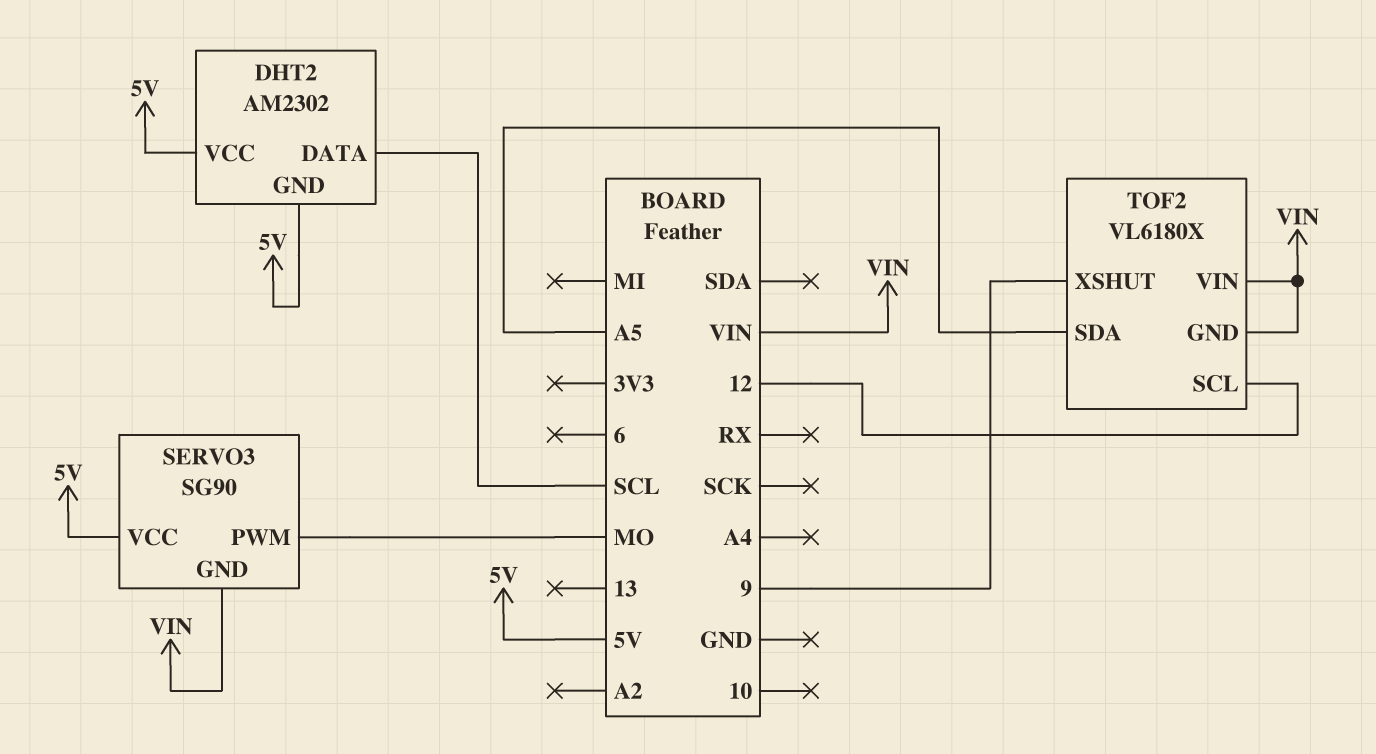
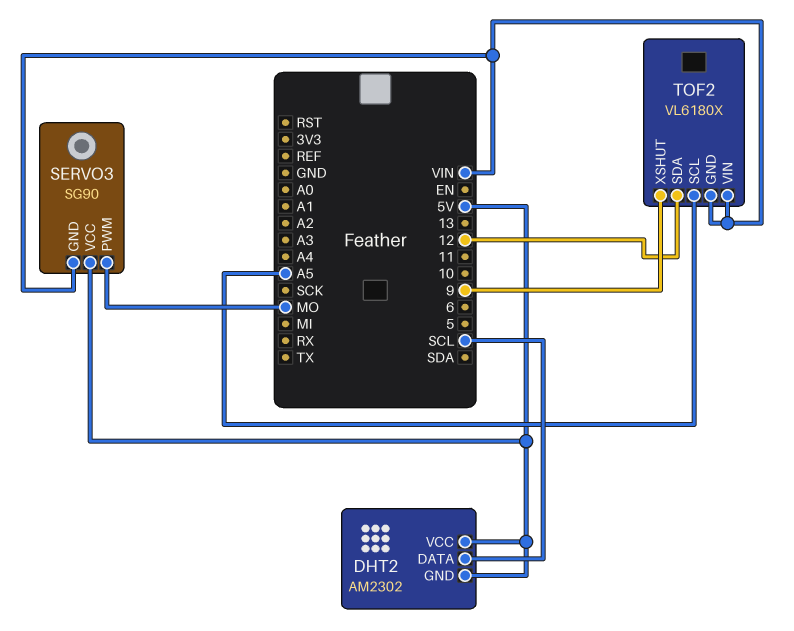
TOF2 pin SCL: 12 -> A5
TOF2 pin SDA: A5 -> 12

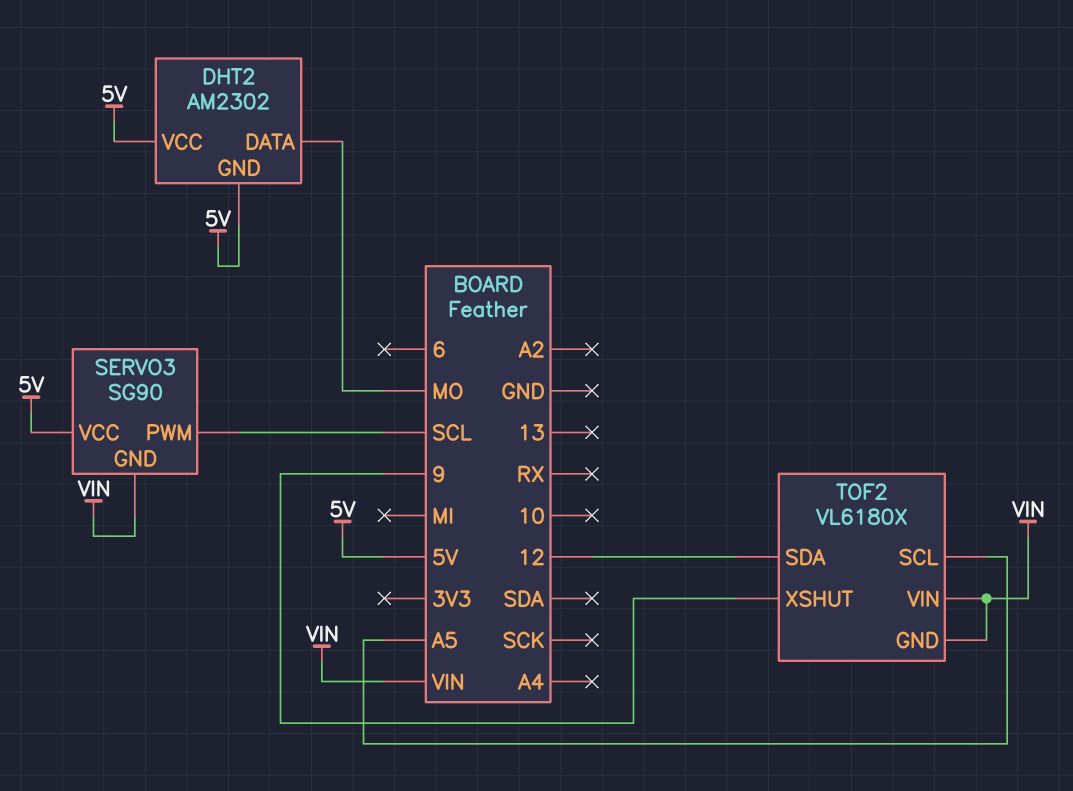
DHT2 pin DATA: SCL -> MO
SERVO3 pin PWM: MO -> SCL

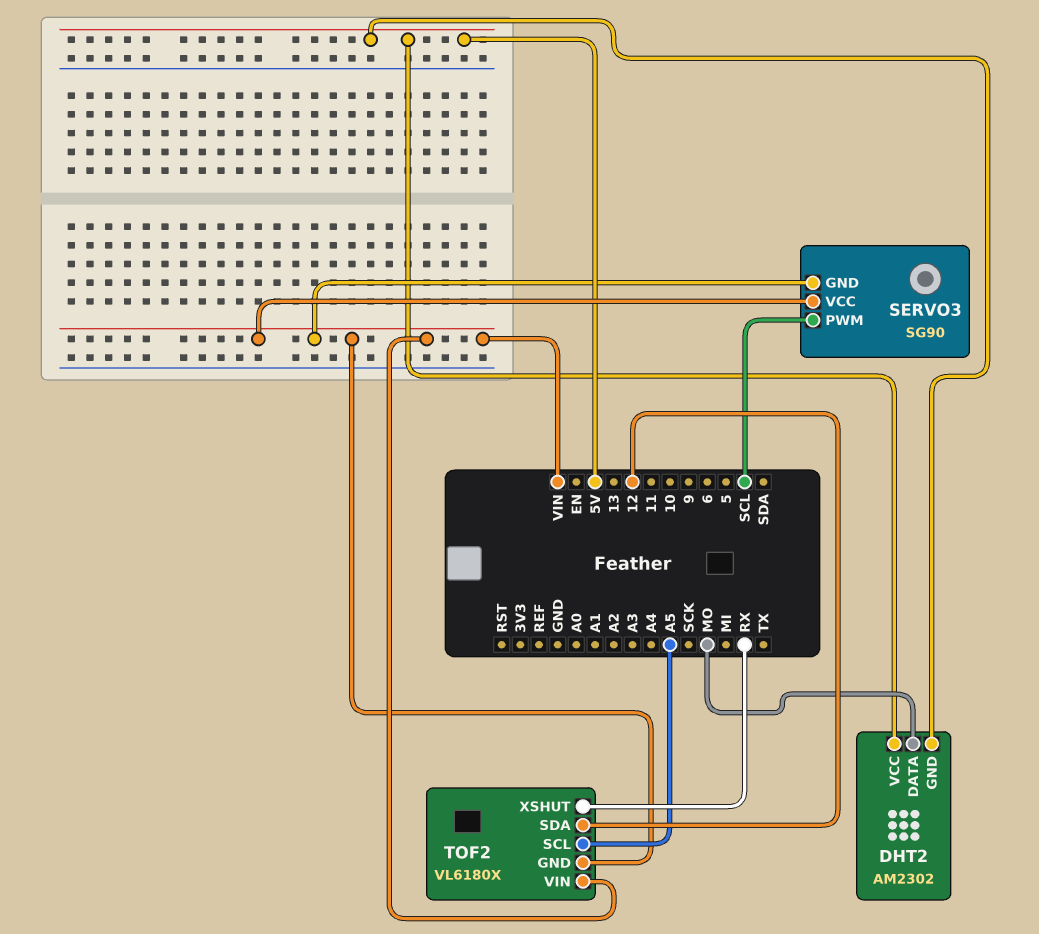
SERVO3 pin VCC: 5V -> VIN
TOF2 pin XSHUT: 9 -> RX

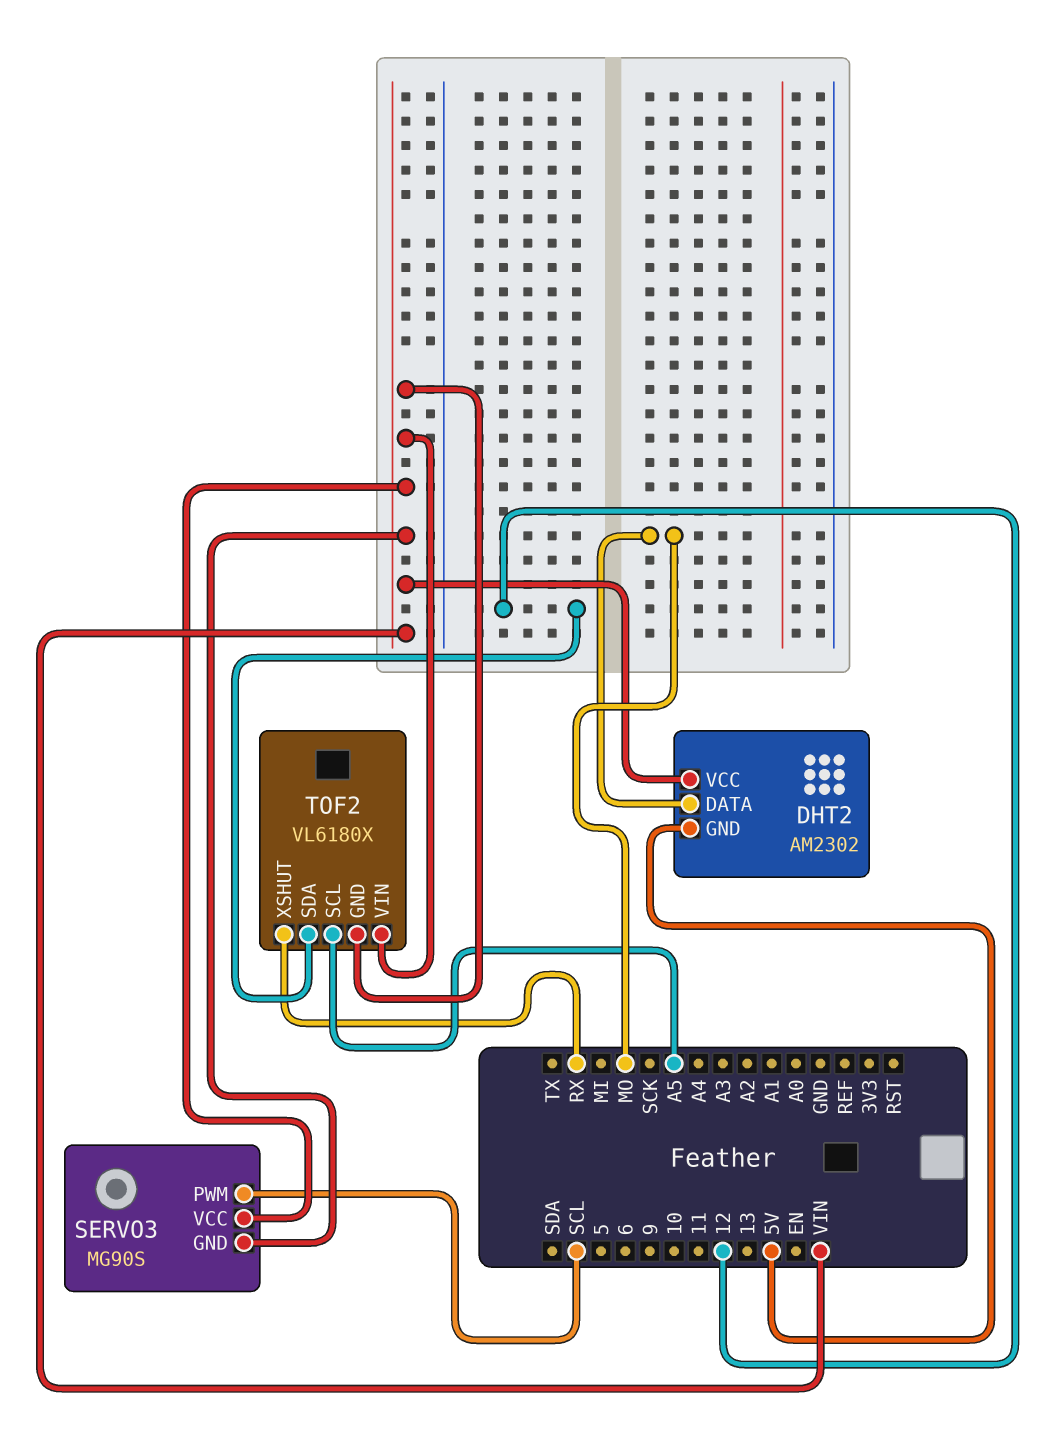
DHT2 pin VCC: 5V -> VIN
SERVO3: SG90 -> MG90S

